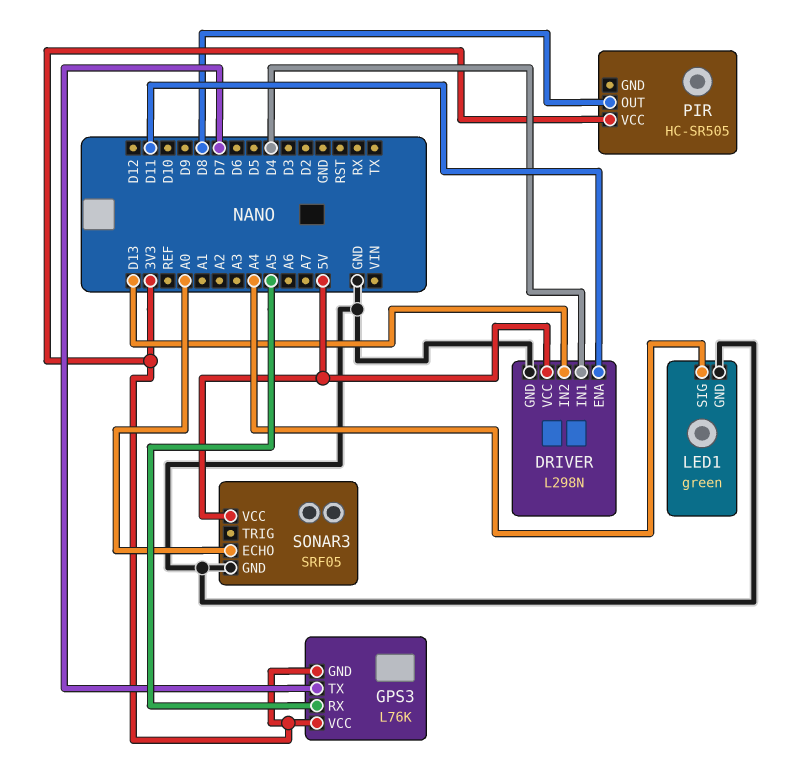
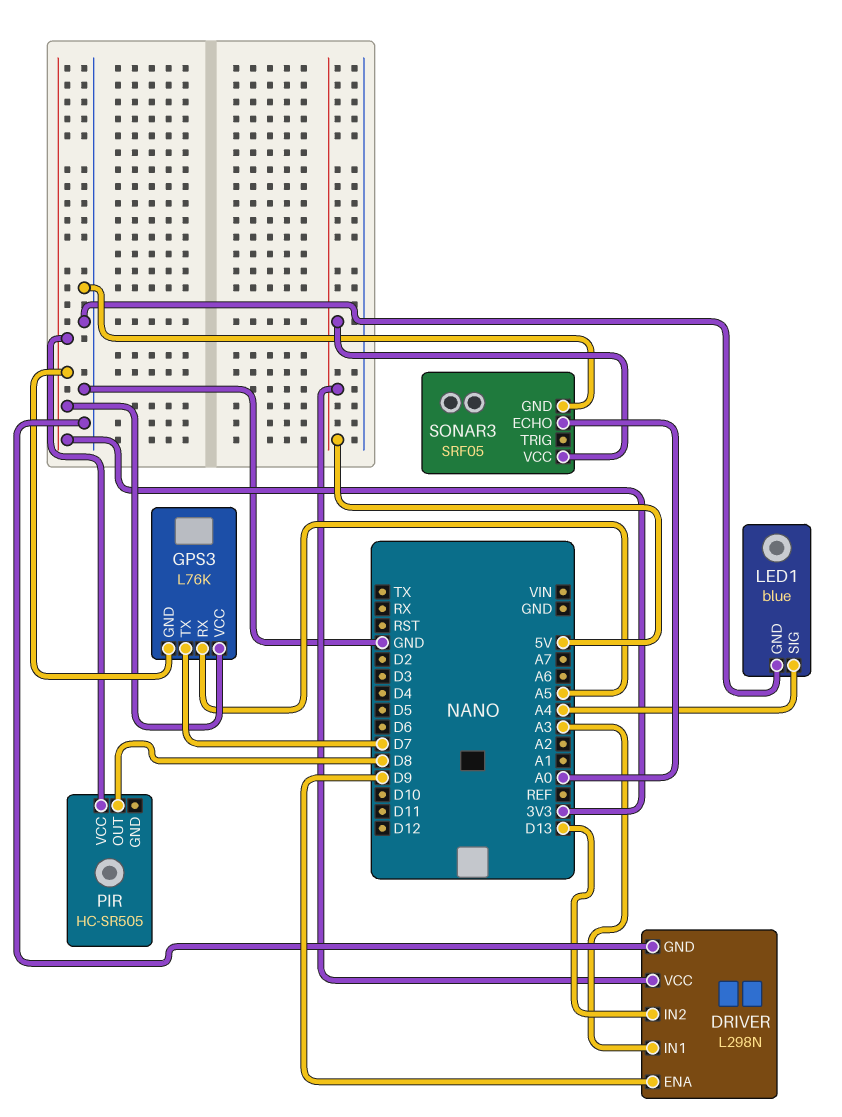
DRIVER pin ENA: D11 -> D9
DRIVER pin IN1: D4 -> A3
LED1: green -> blue

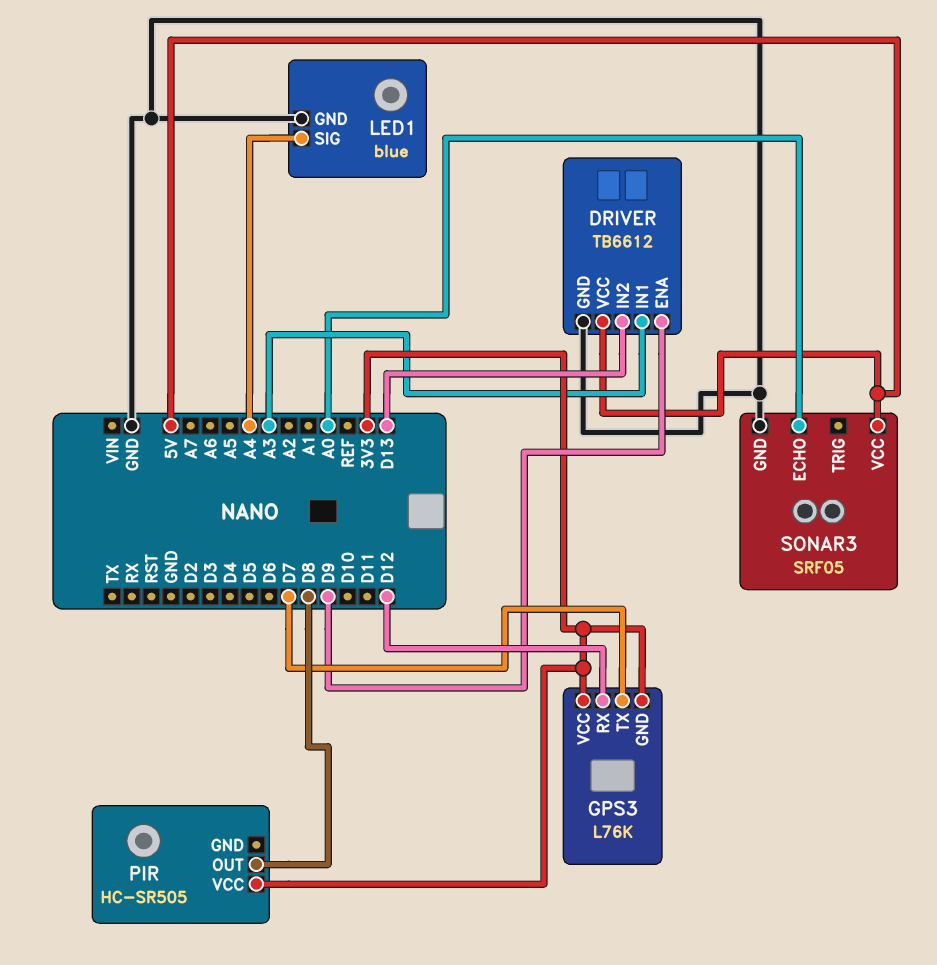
DRIVER: L298N -> TB6612
GPS3 pin RX: A5 -> D12

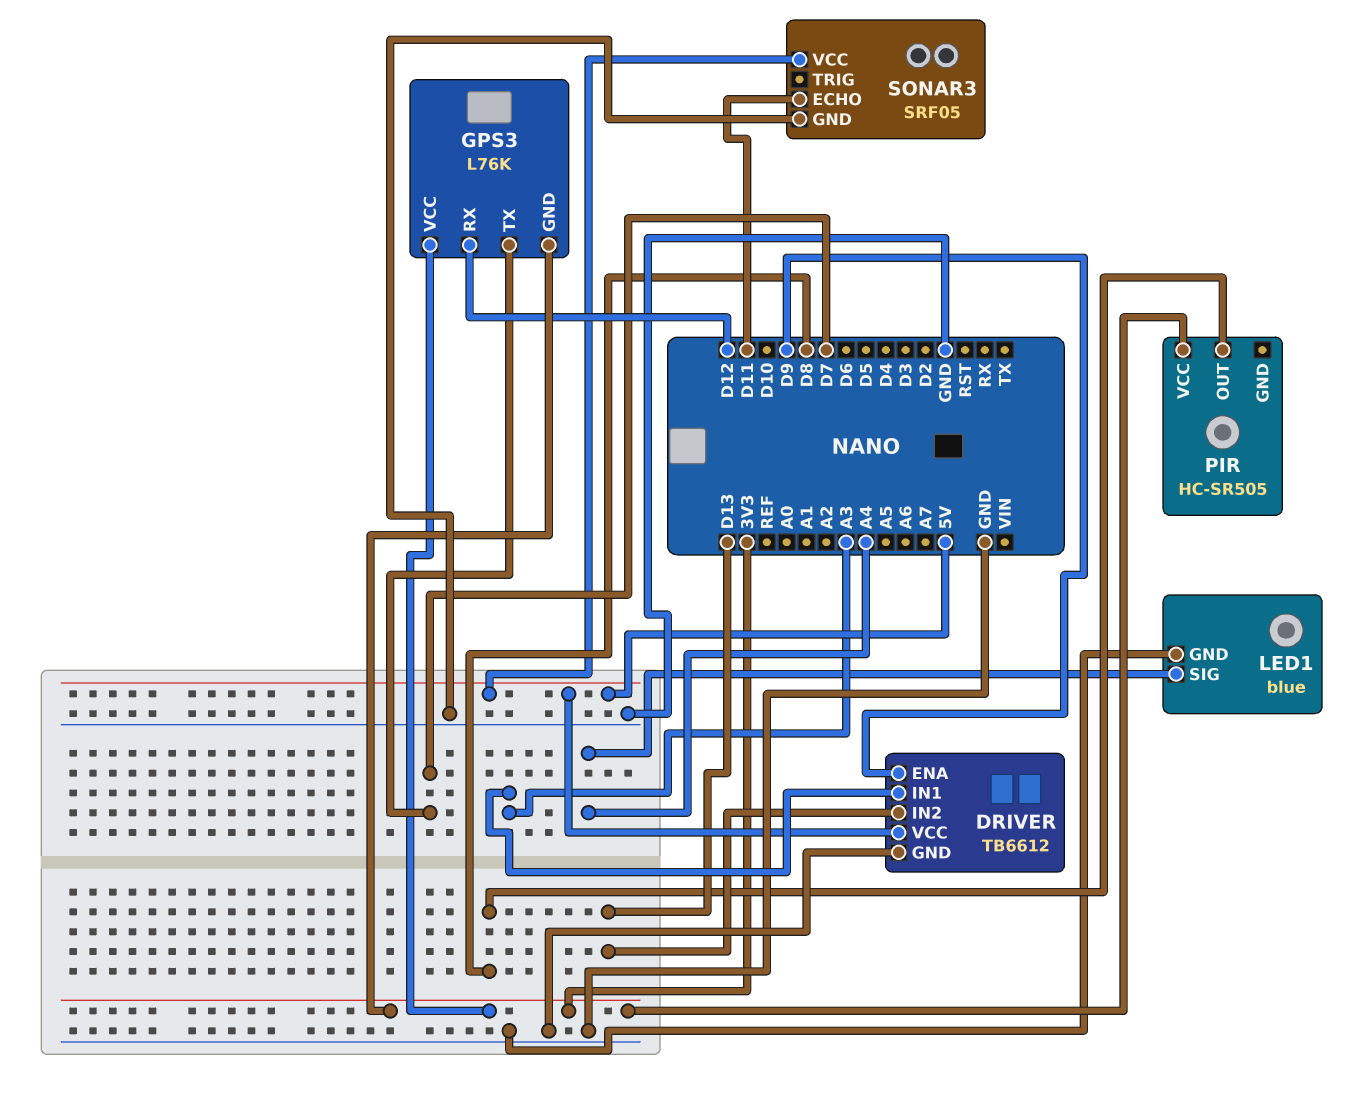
SONAR3 pin ECHO: A0 -> D11

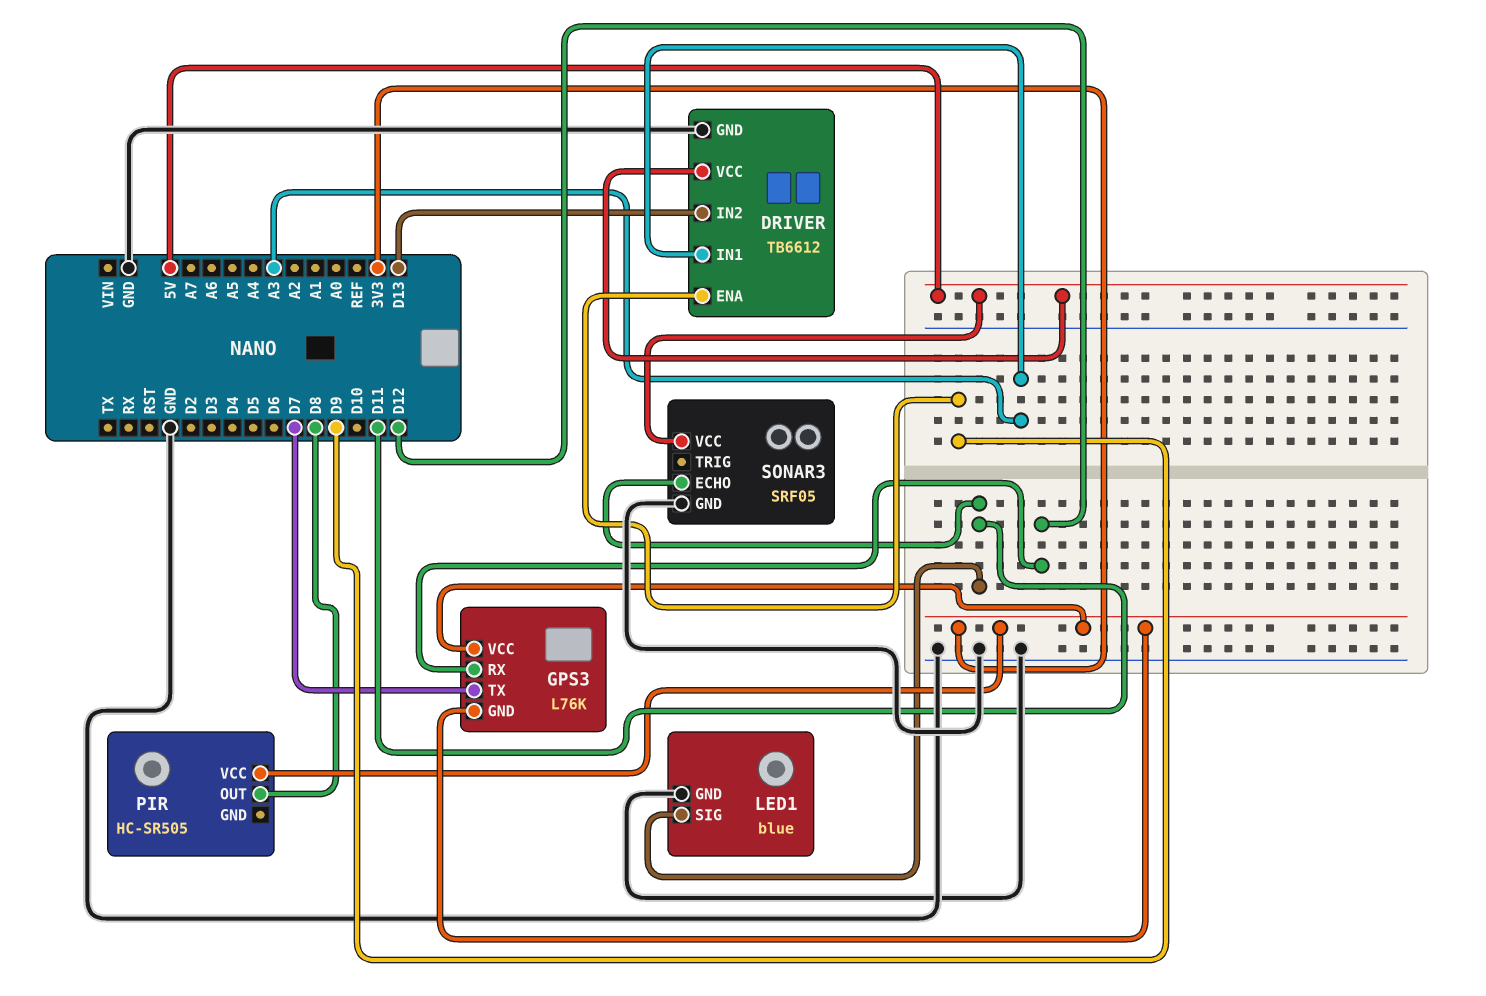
LED1 pin SIG: A4 -> D11

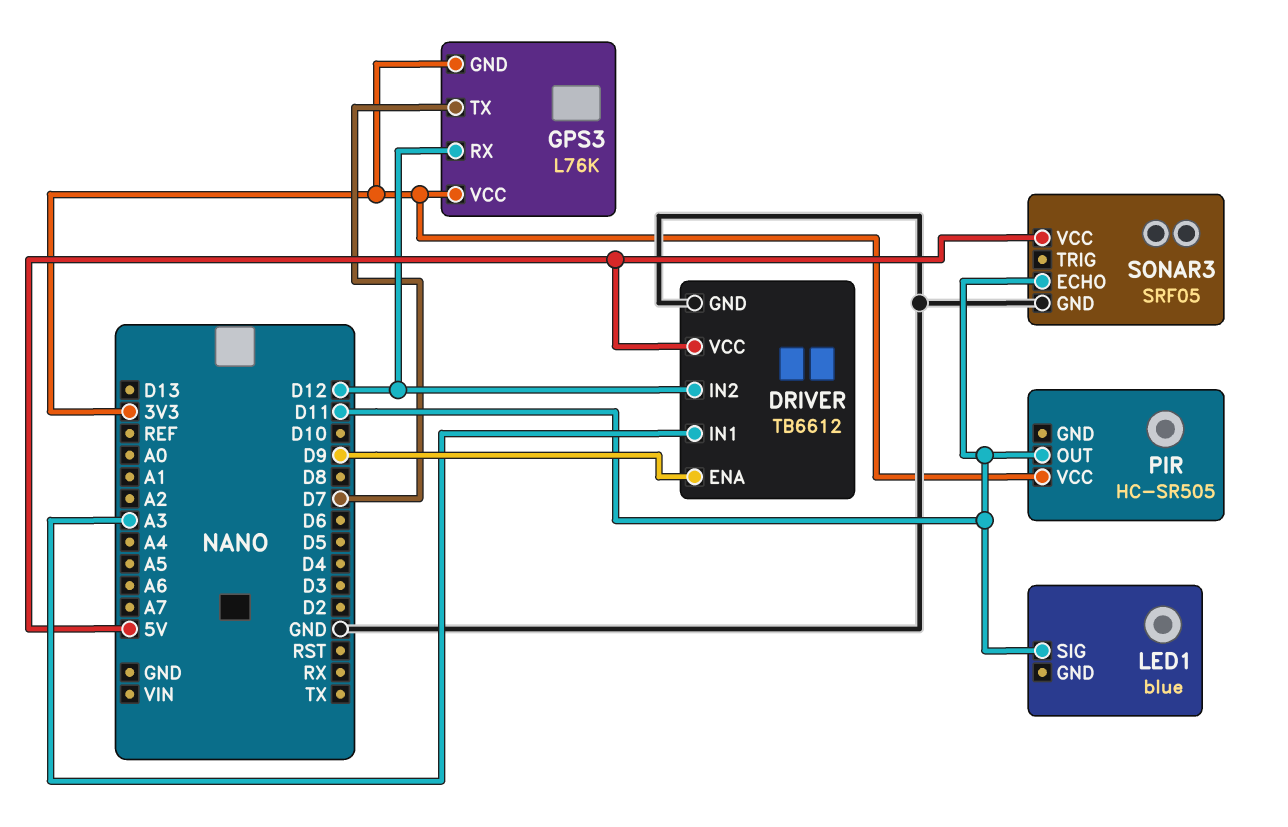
DRIVER pin IN2: D13 -> D12
LED1 pin GND: GND -> none
PIR pin OUT: D8 -> D11

